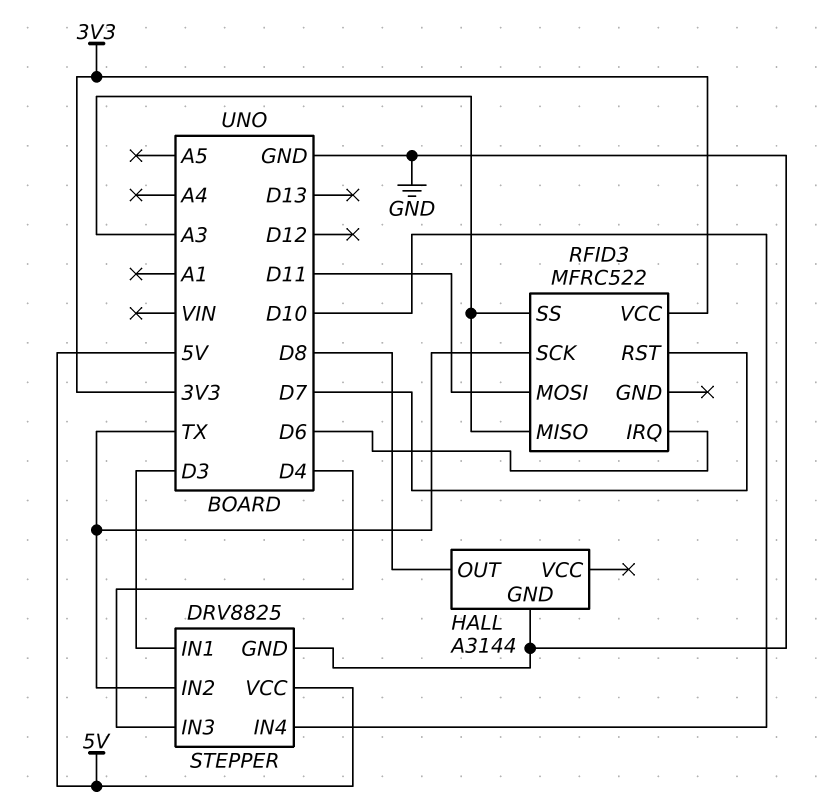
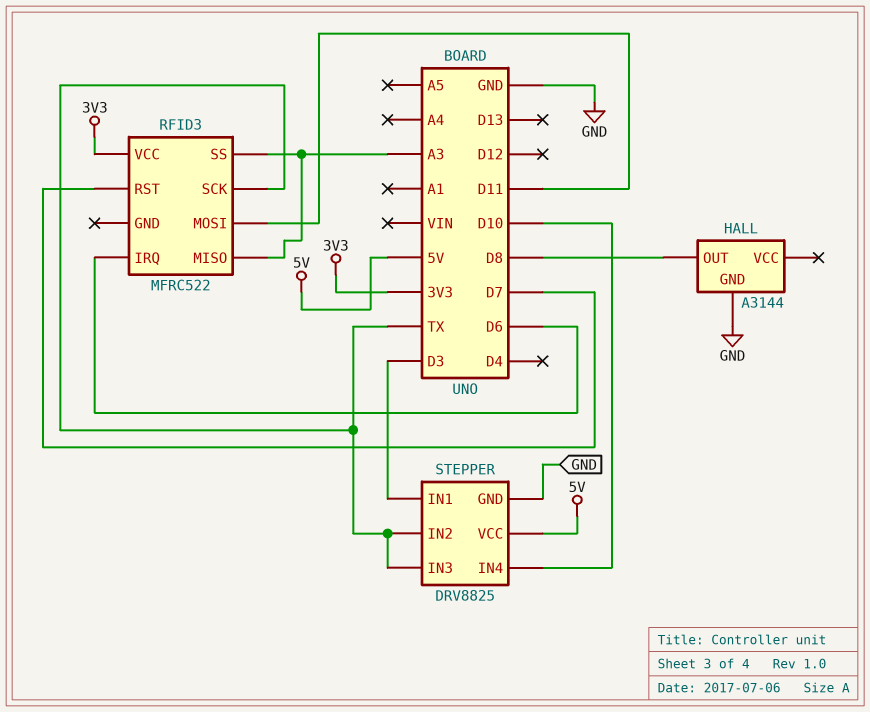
STEPPER pin IN3: D4 -> TX

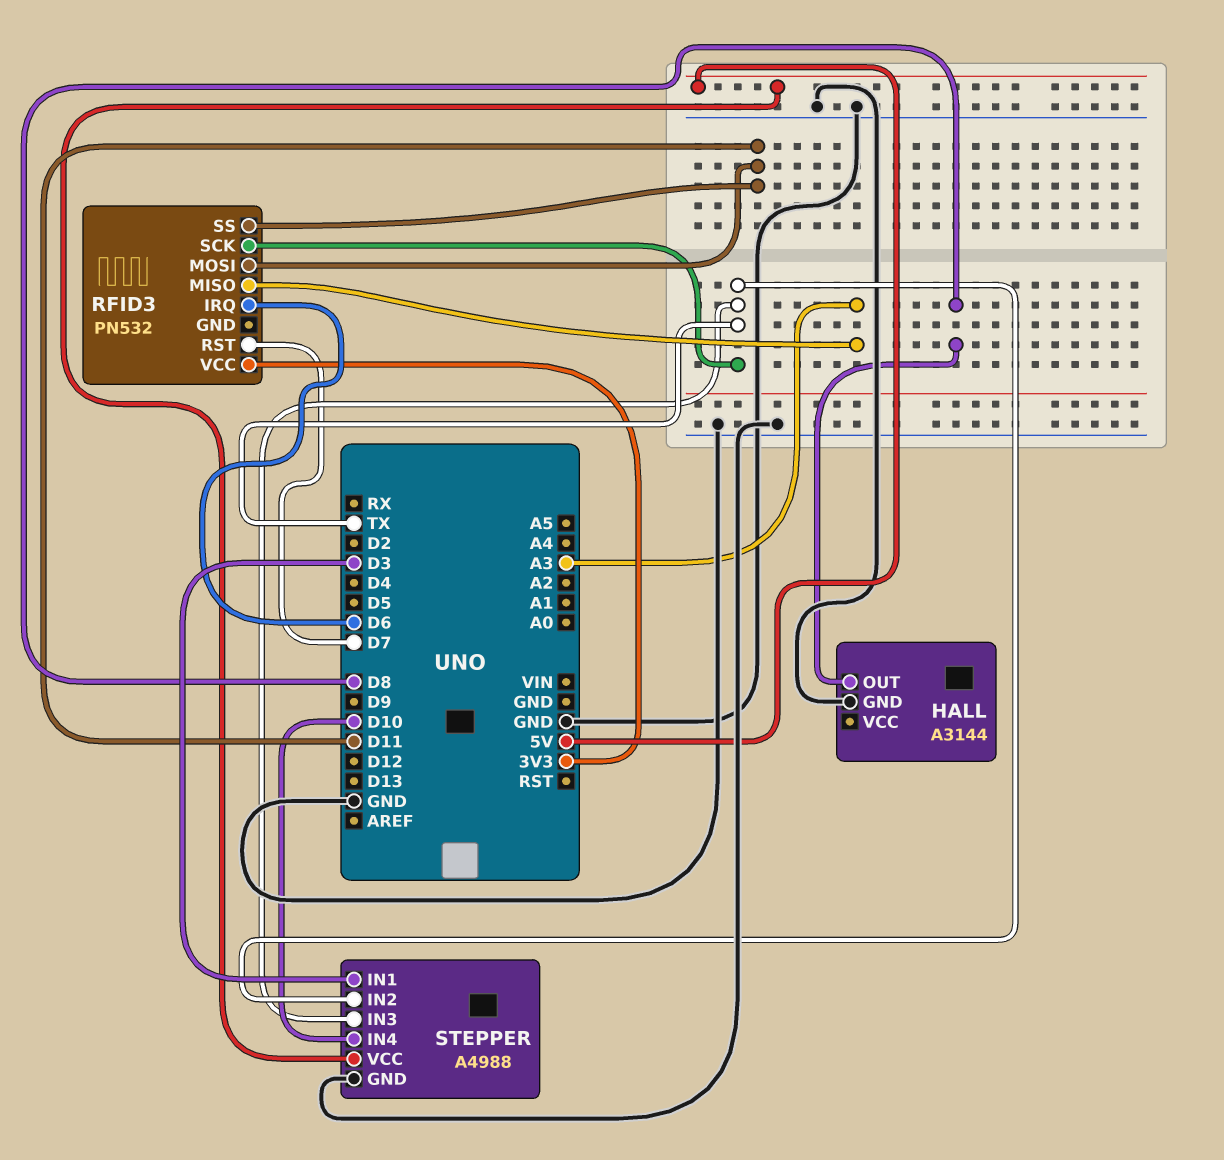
RFID3: MFRC522 -> PN532
RFID3 pin SS: A3 -> D11
STEPPER: DRV8825 -> A4988

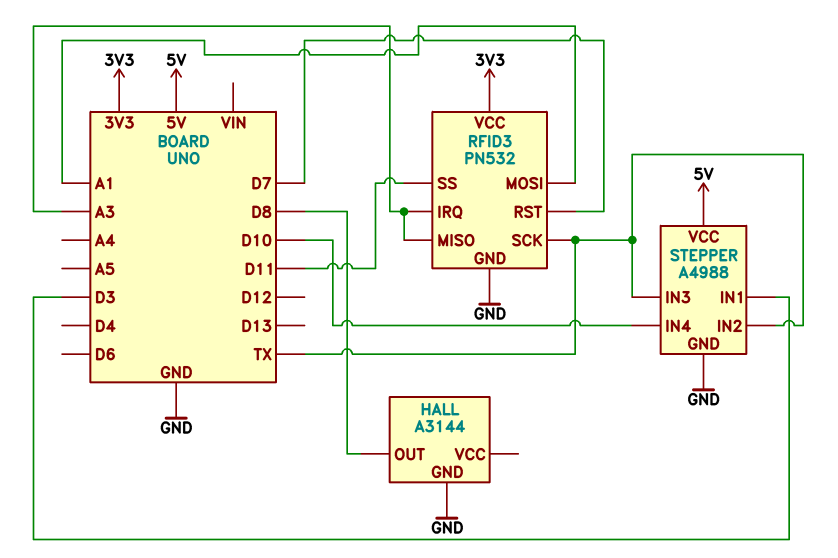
RFID3 pin GND: none -> GND
RFID3 pin IRQ: D6 -> A3
RFID3 pin MOSI: D11 -> A1

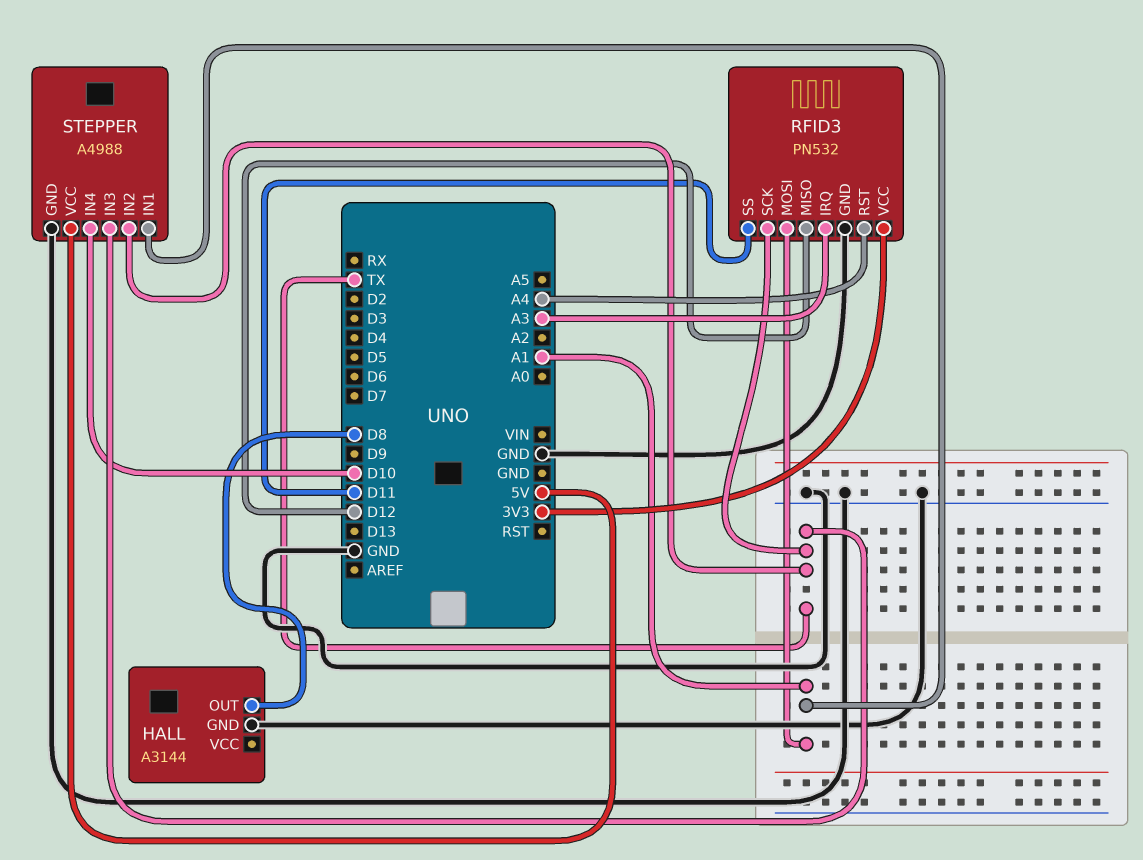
RFID3 pin MISO: A3 -> D12
RFID3 pin RST: D7 -> A4
STEPPER pin IN1: D3 -> A1

